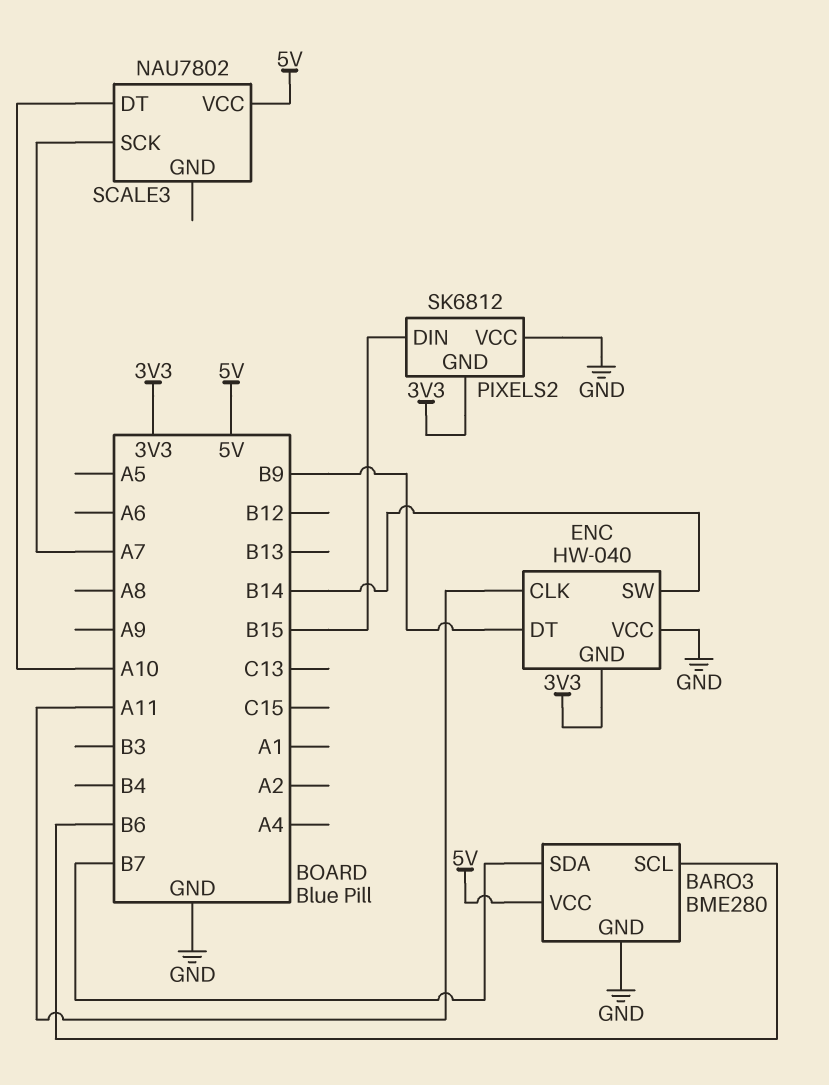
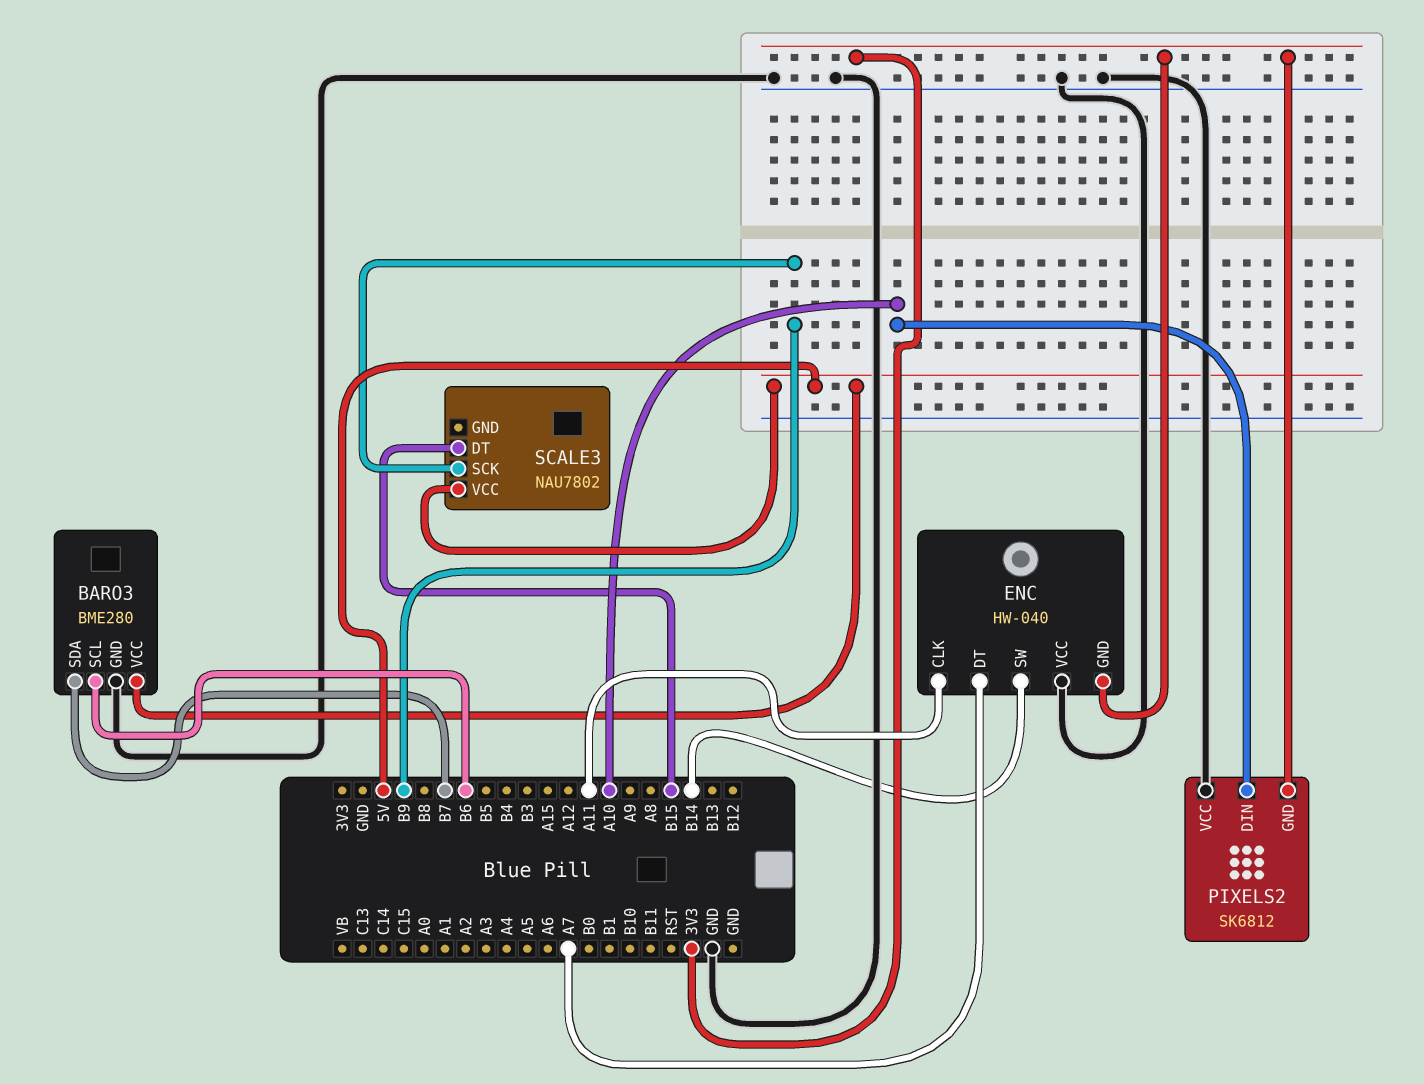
ENC pin DT: B9 -> A7
PIXELS2 pin DIN: B15 -> A10
SCALE3 pin DT: A10 -> B15
SCALE3 pin SCK: A7 -> B9

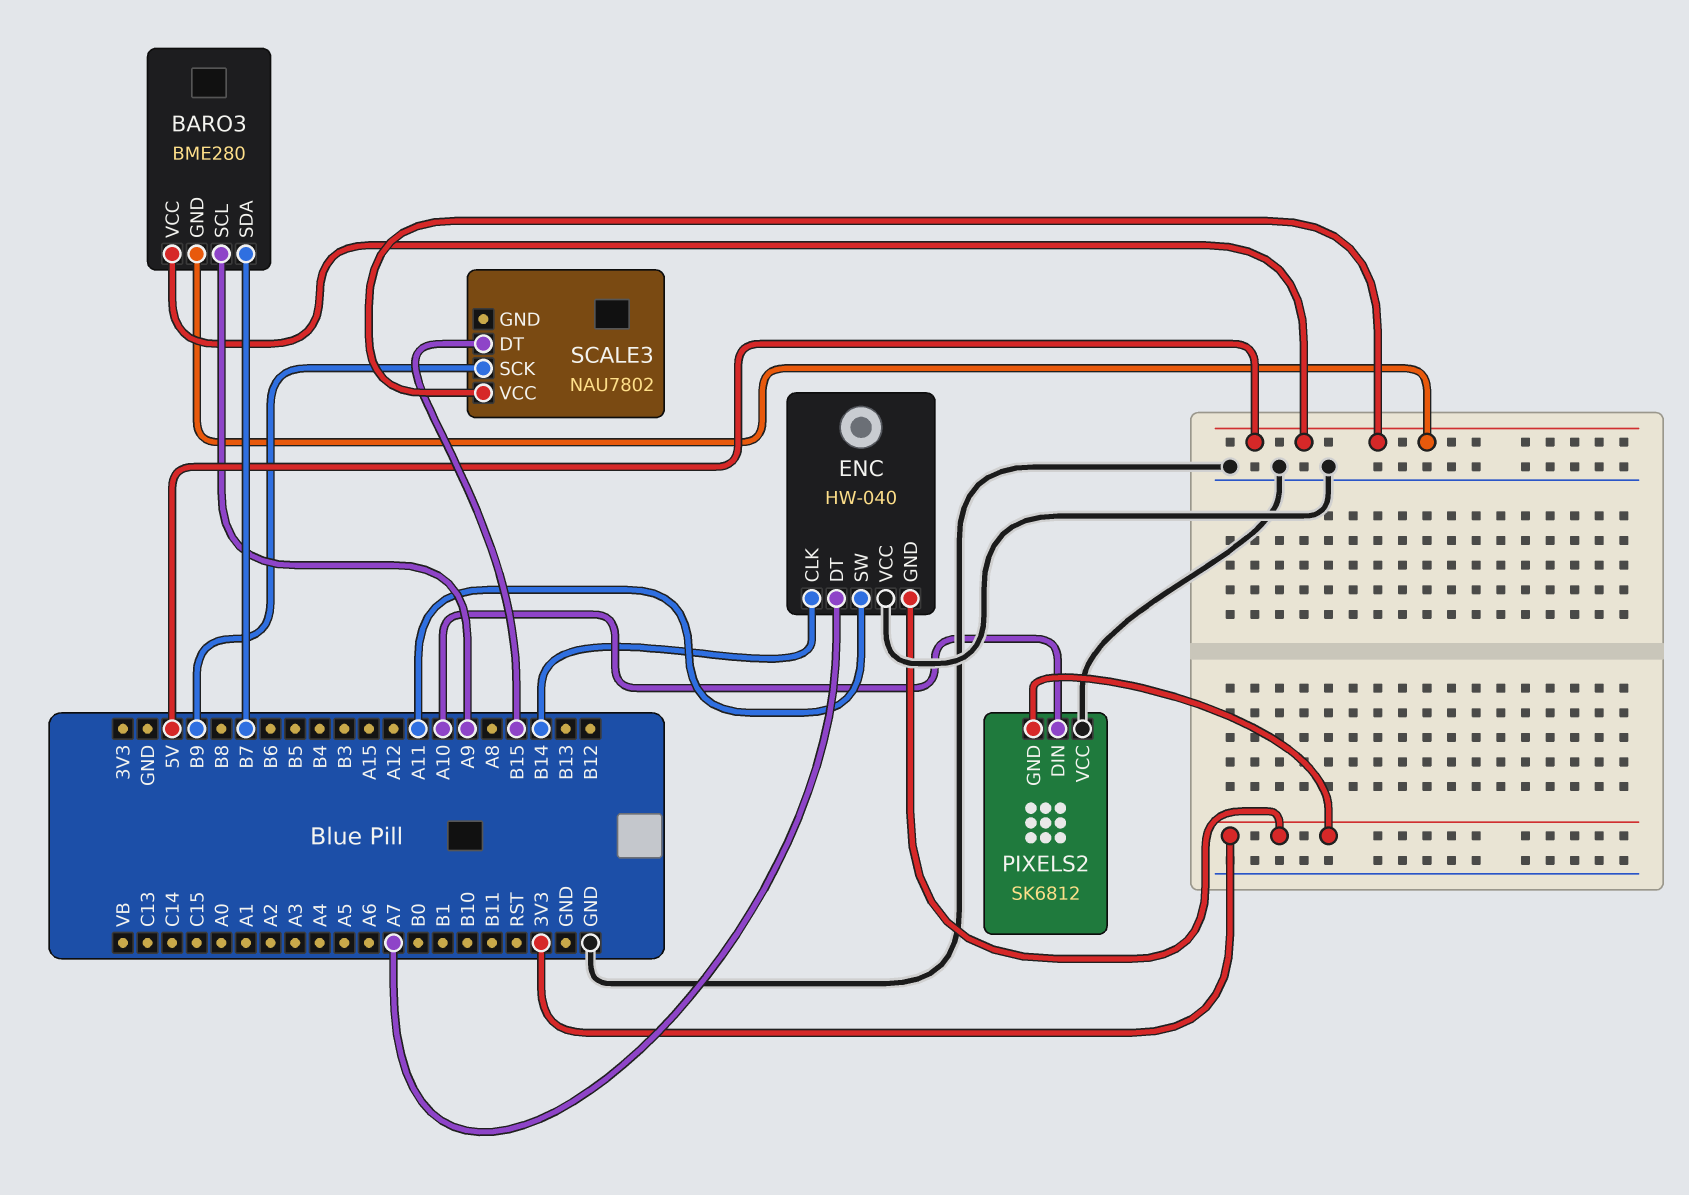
BARO3 pin GND: GND -> 5V
BARO3 pin SCL: B6 -> A9
ENC pin CLK: A11 -> B14
ENC pin SW: B14 -> A11

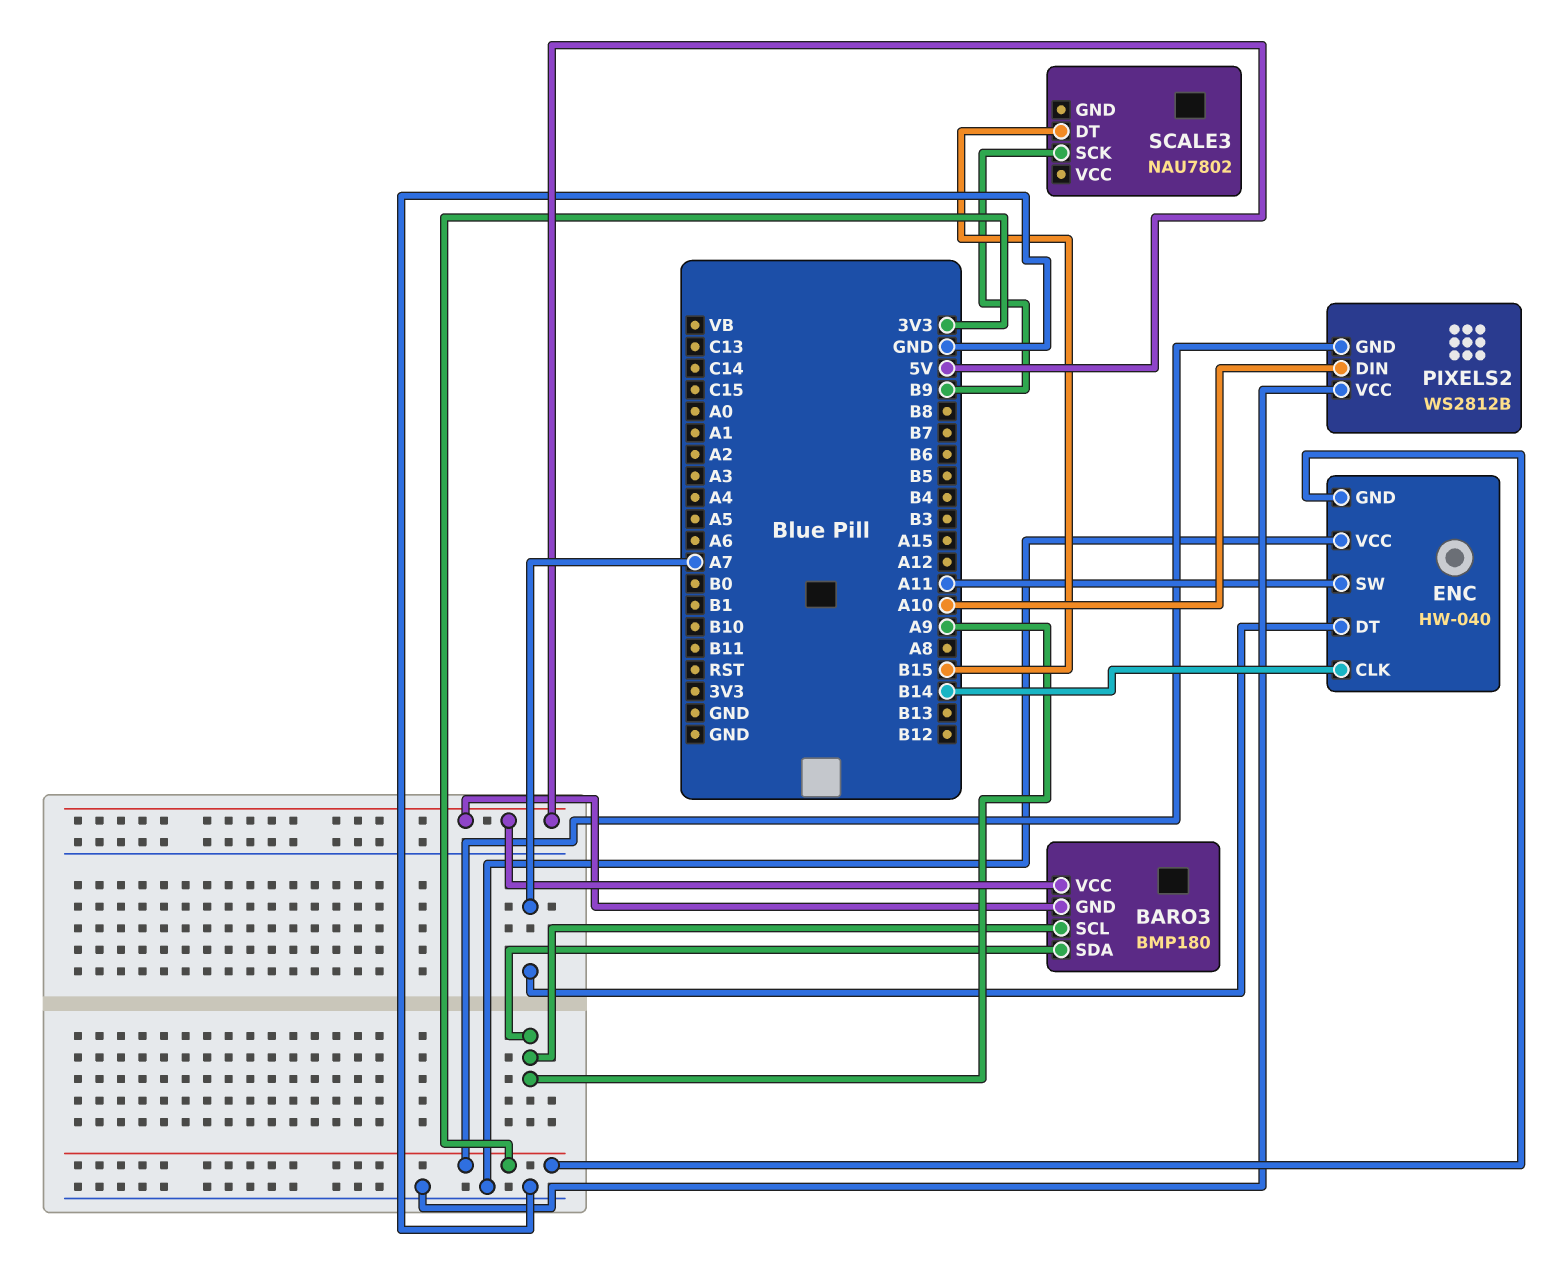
BARO3: BME280 -> BMP180
BARO3 pin SDA: B7 -> A9
PIXELS2: SK6812 -> WS2812B
SCALE3 pin VCC: 5V -> none

